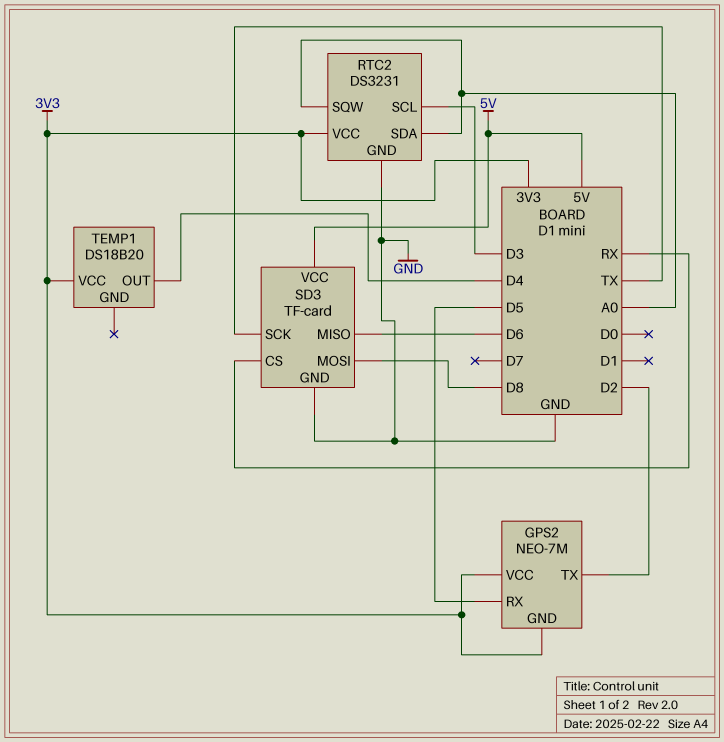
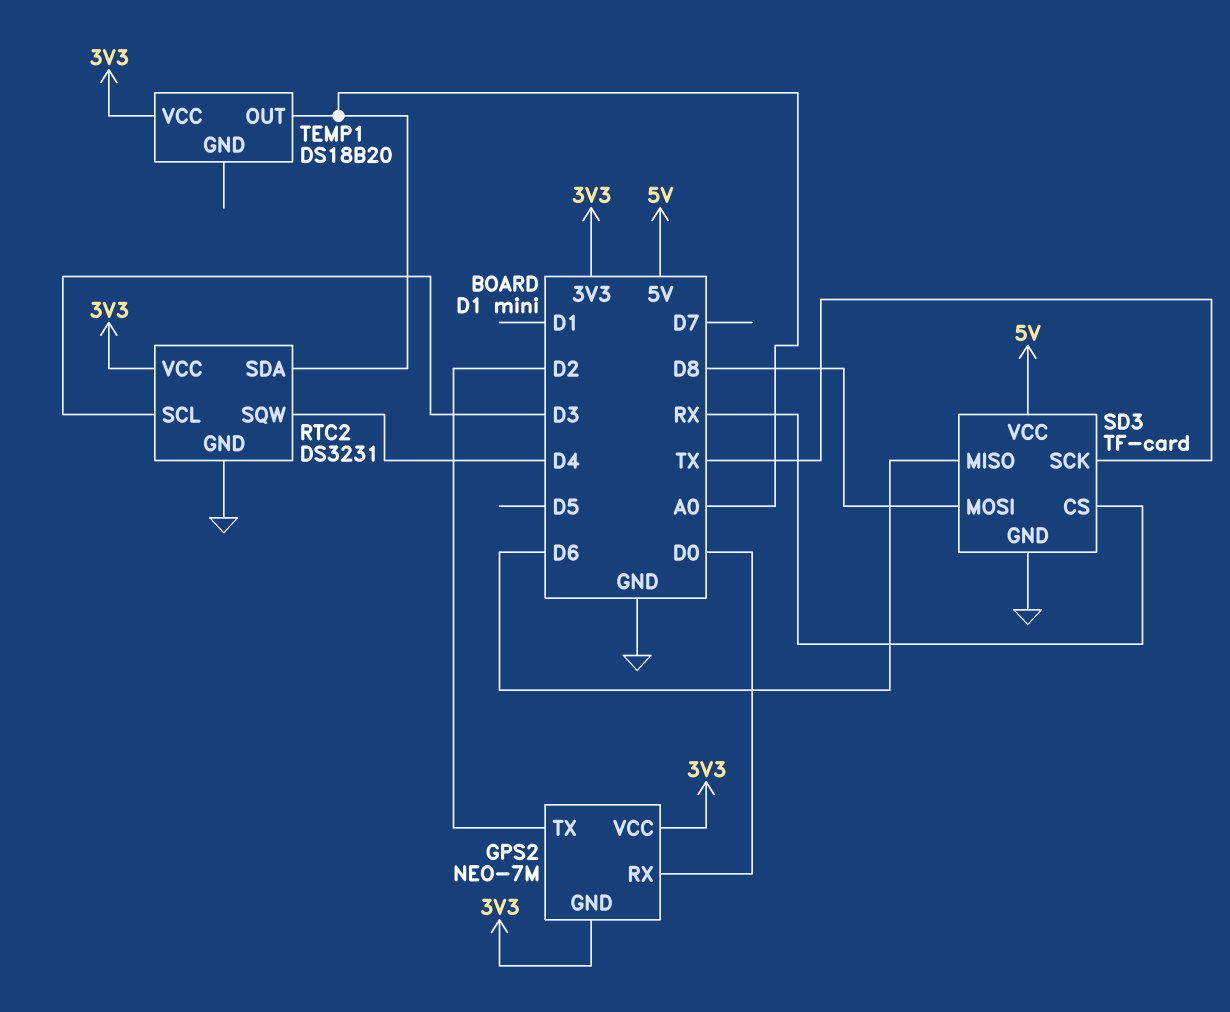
GPS2 pin RX: D5 -> D0
RTC2 pin SQW: A0 -> D4
TEMP1 pin OUT: D4 -> A0

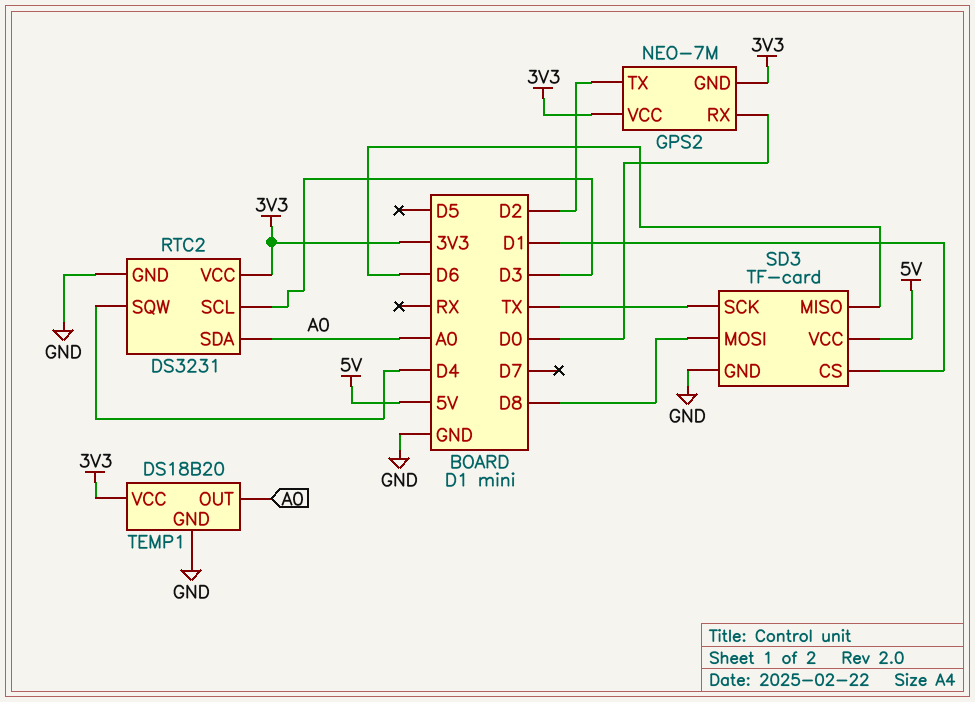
SD3 pin CS: RX -> D1
TEMP1 pin GND: none -> GND

